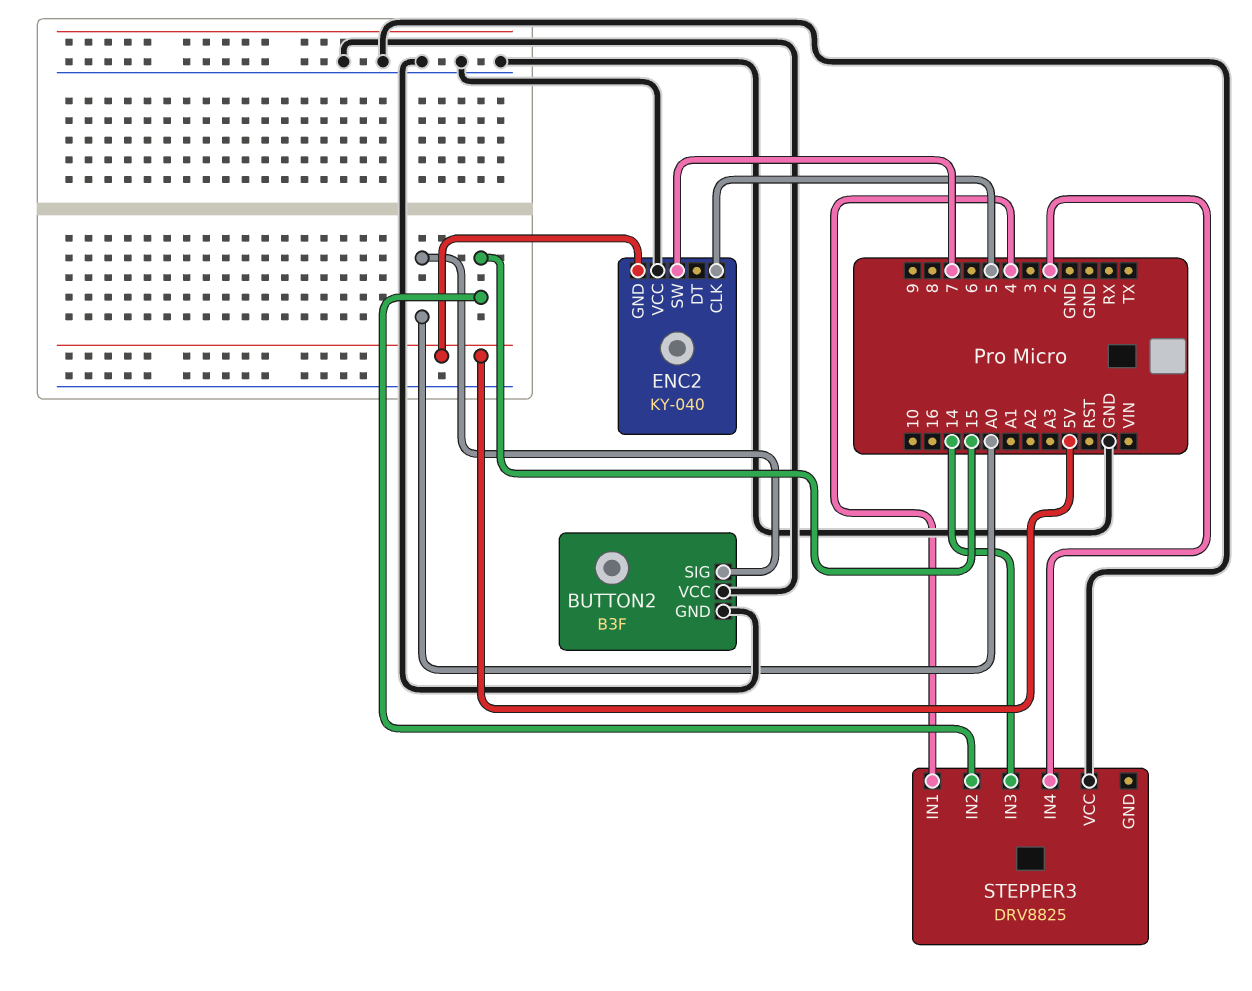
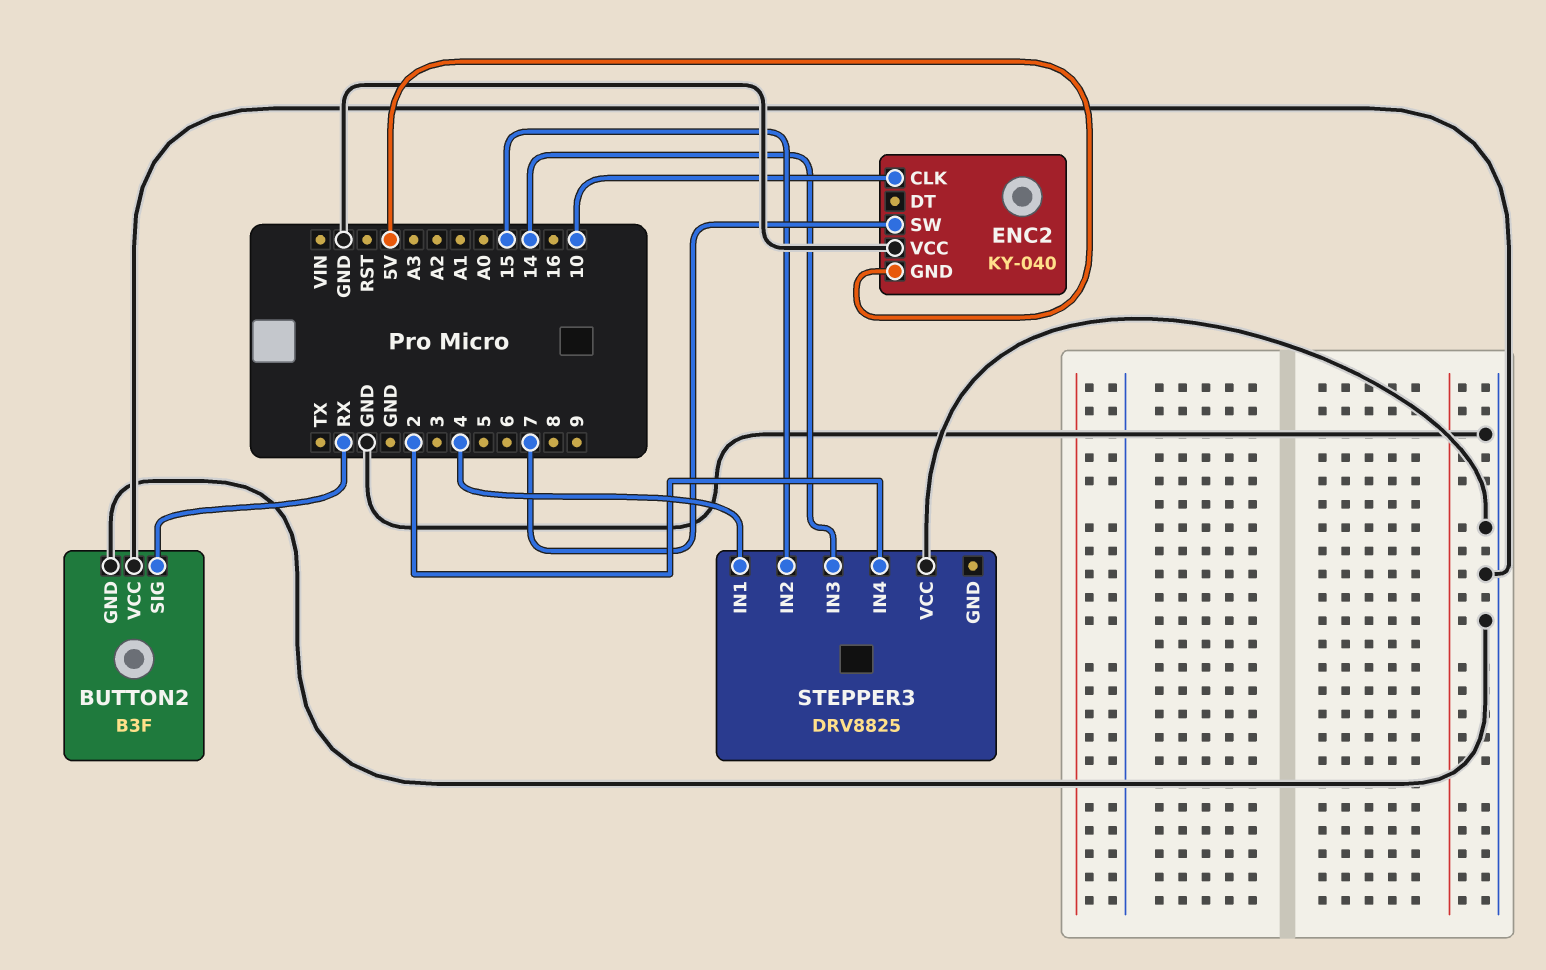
BUTTON2 pin SIG: A0 -> RX
ENC2 pin CLK: 5 -> 10

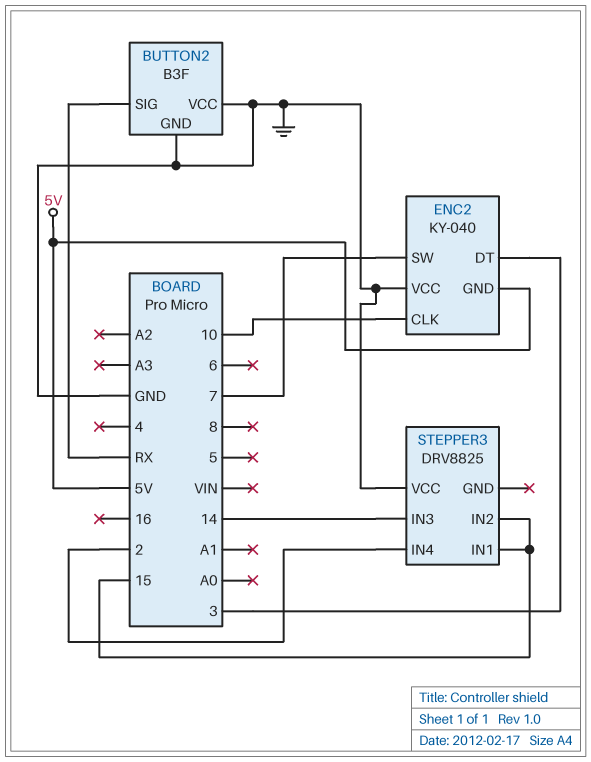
ENC2 pin DT: none -> 3
STEPPER3 pin IN1: 4 -> 15

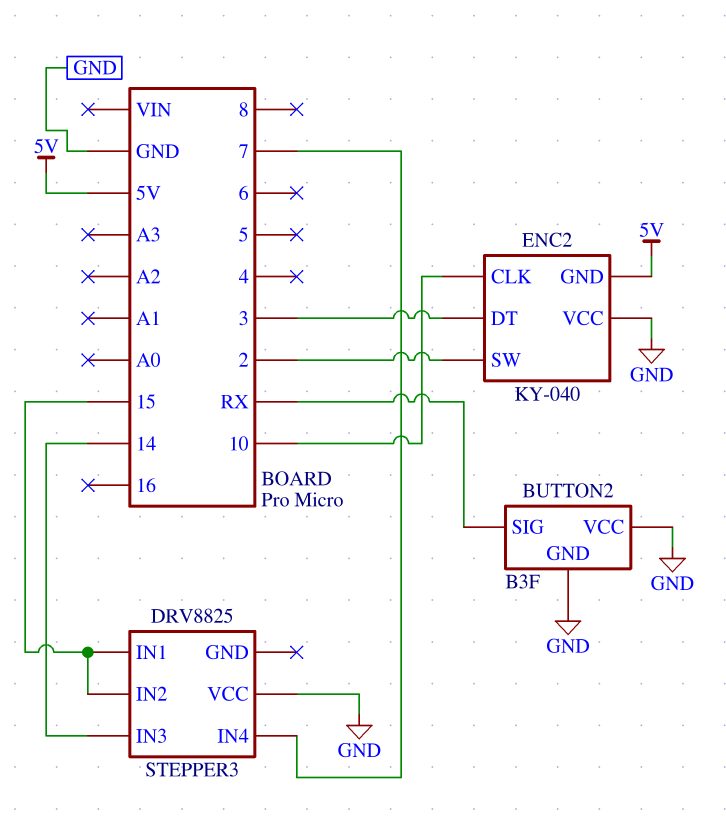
ENC2 pin SW: 7 -> 2
STEPPER3 pin IN4: 2 -> 7

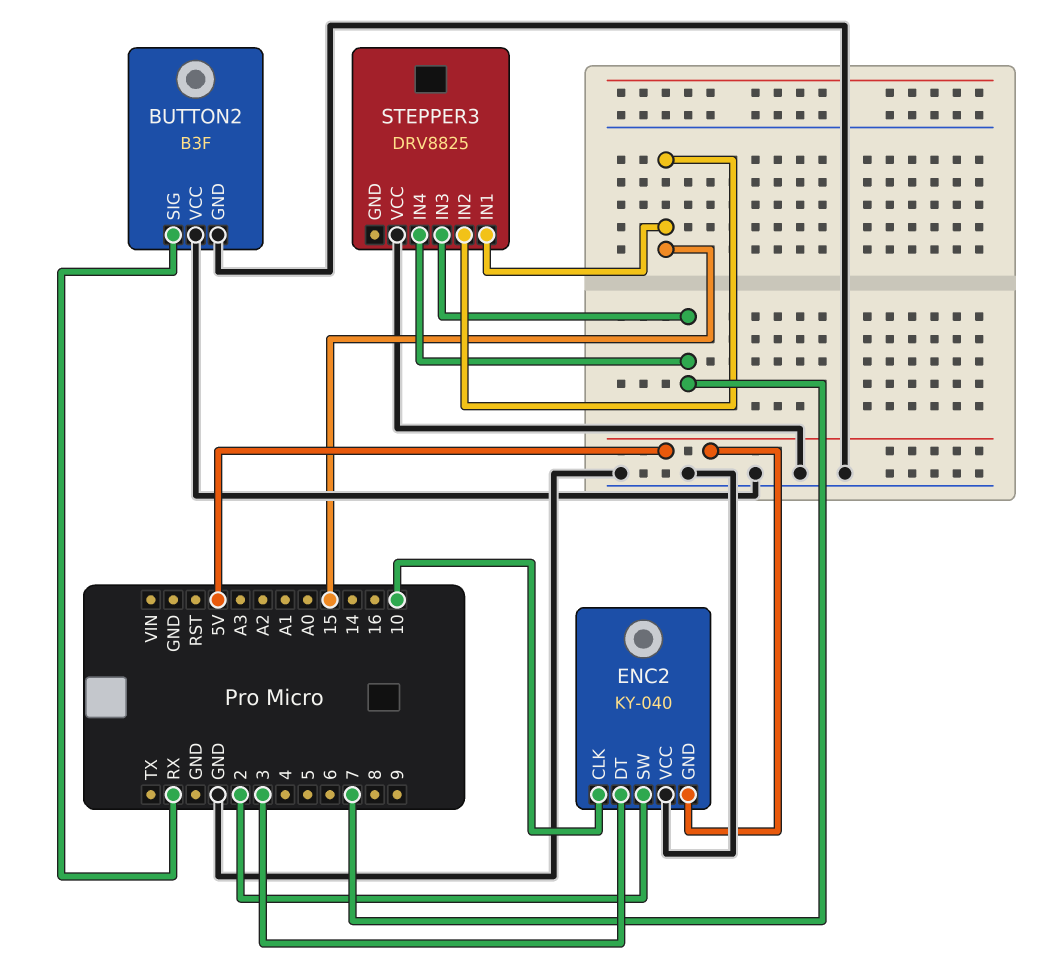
STEPPER3 pin IN3: 14 -> 7

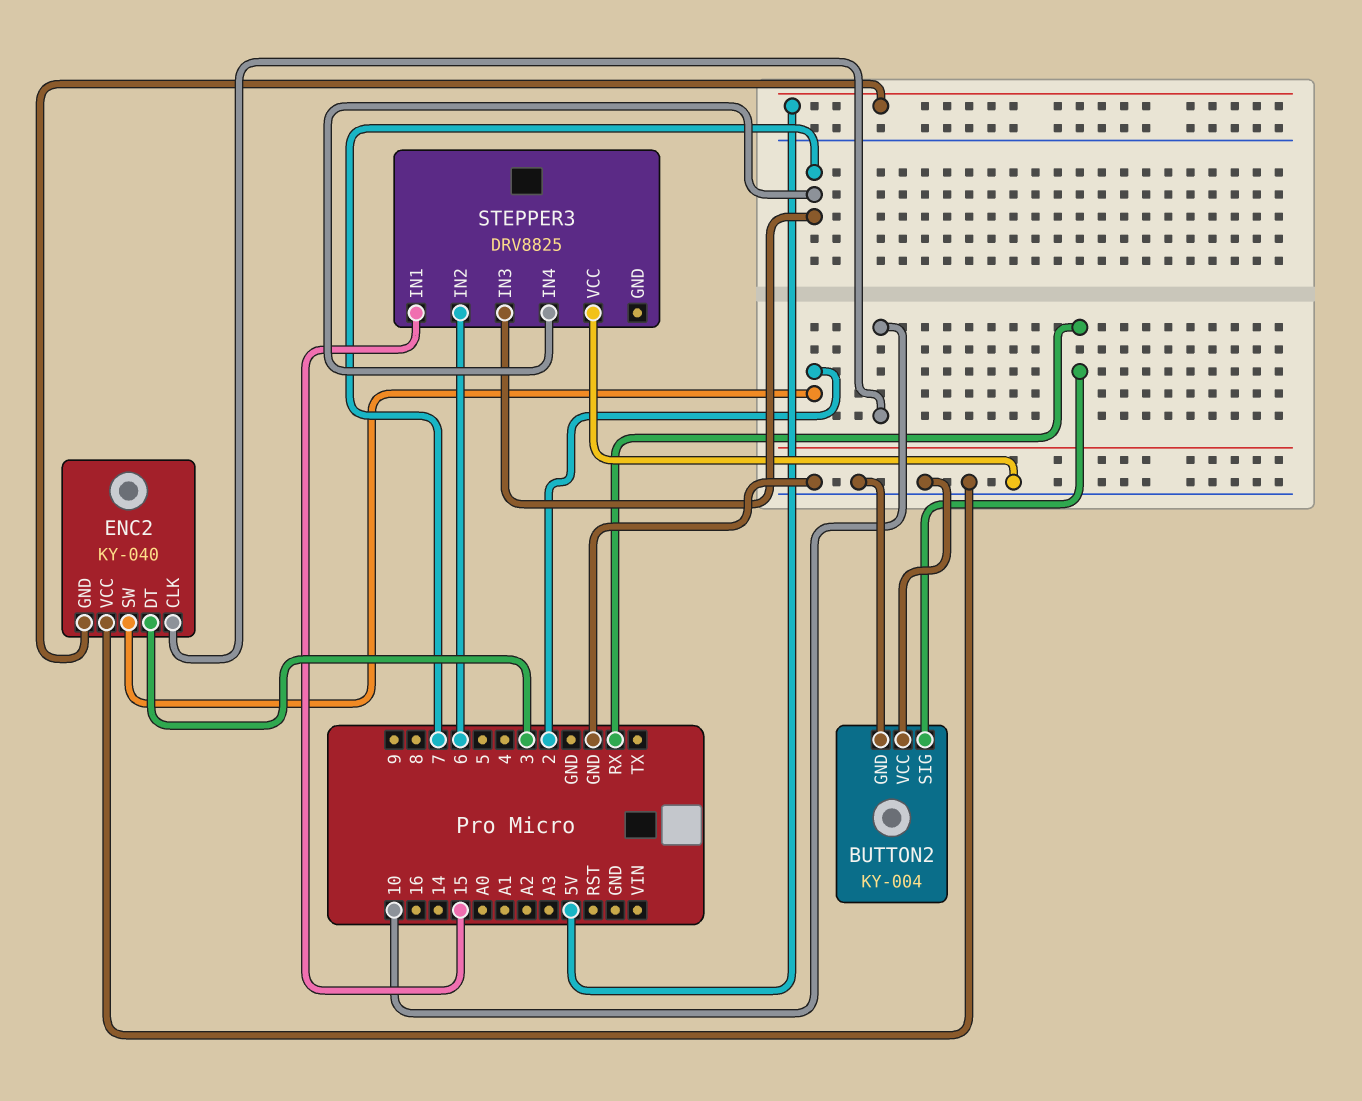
BUTTON2: B3F -> KY-004
STEPPER3 pin IN2: 15 -> 6

